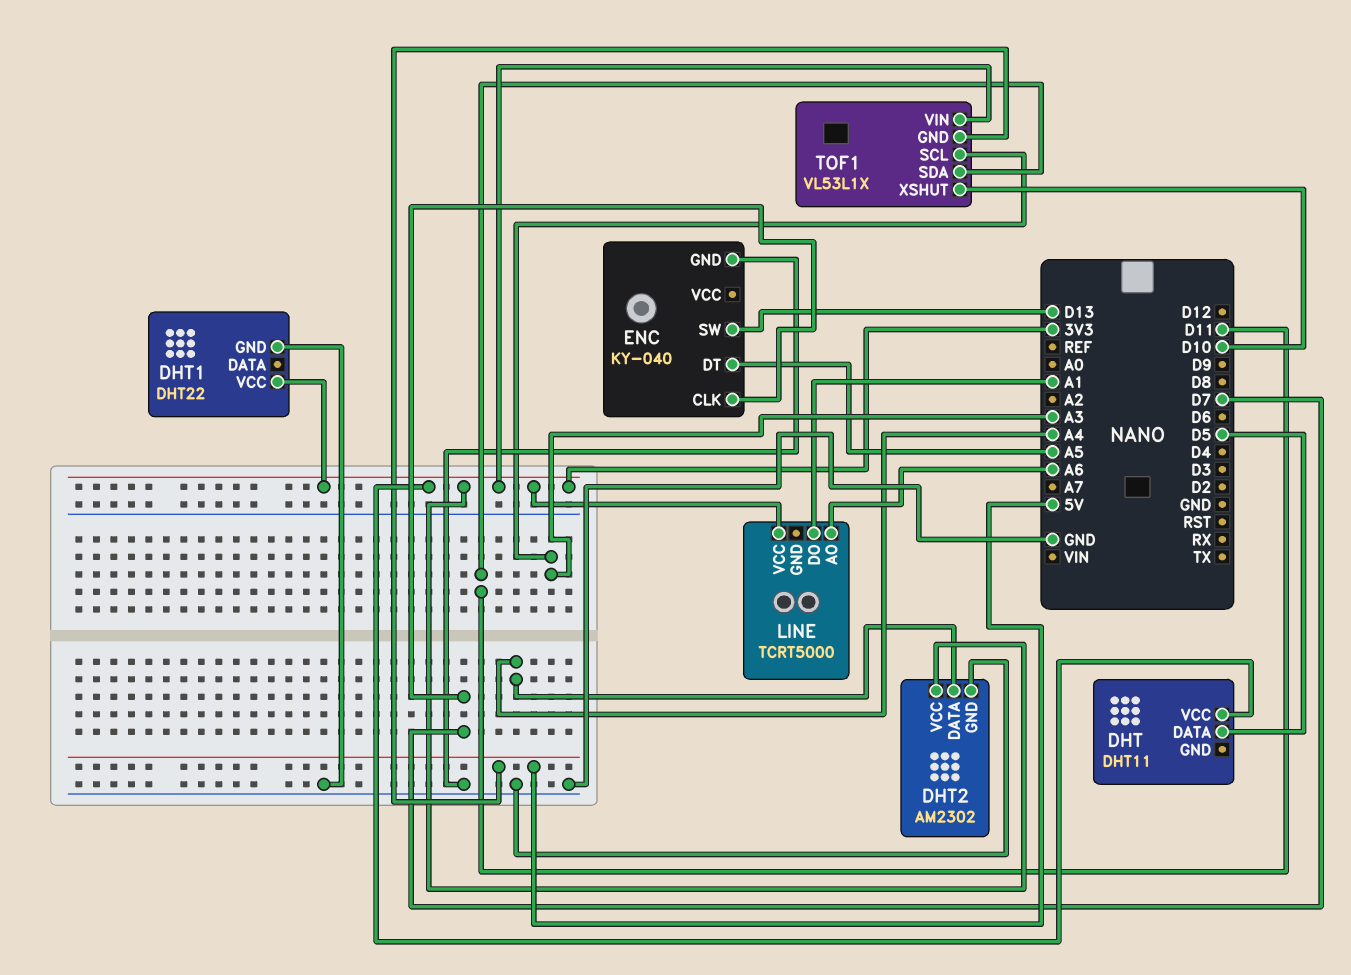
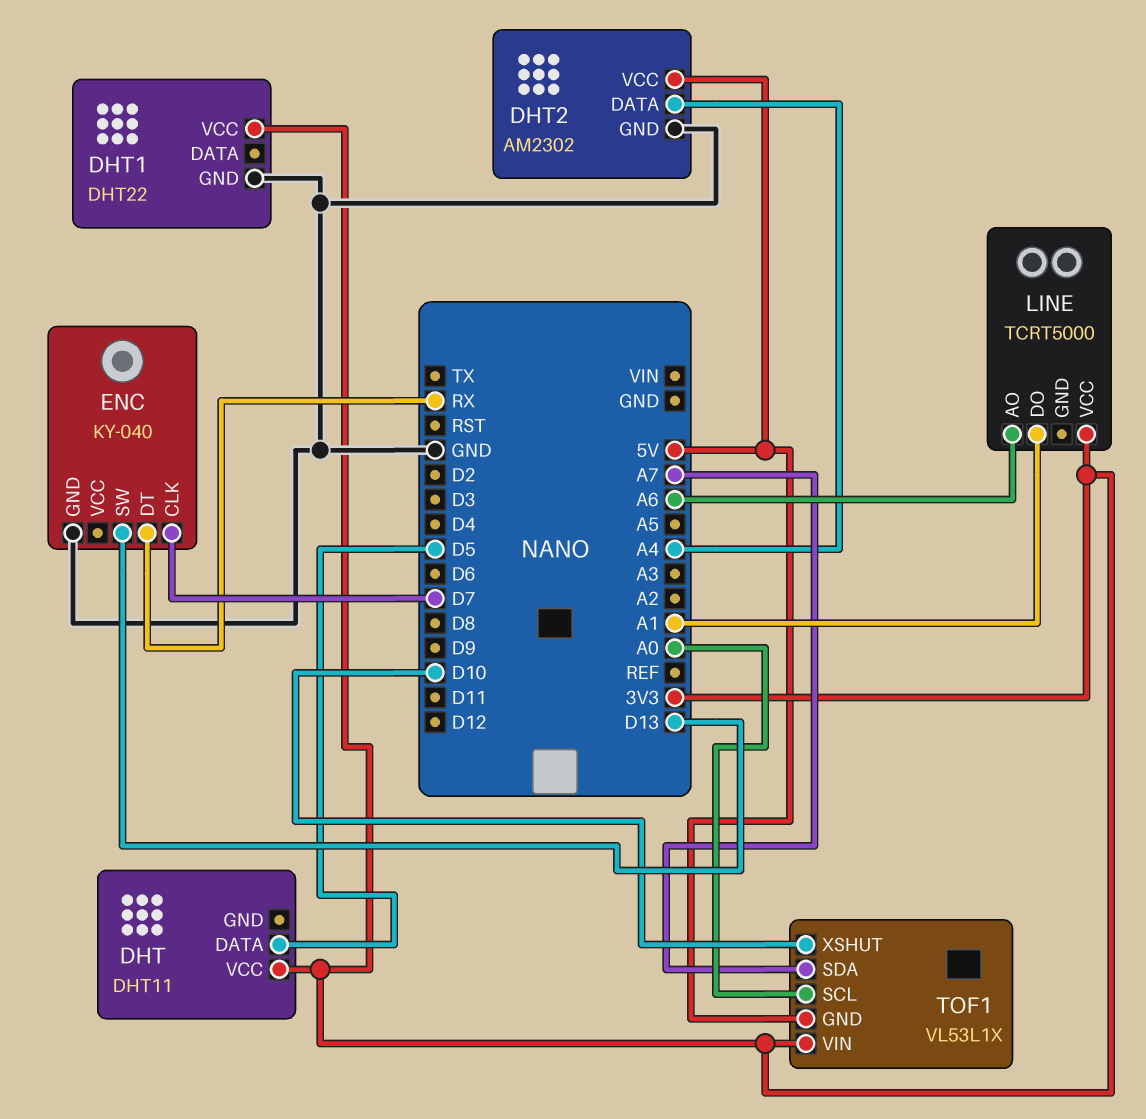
DHT2 pin VCC: 3V3 -> 5V
ENC pin DT: A5 -> RX
TOF1 pin SCL: A3 -> A0
TOF1 pin SDA: D11 -> A7

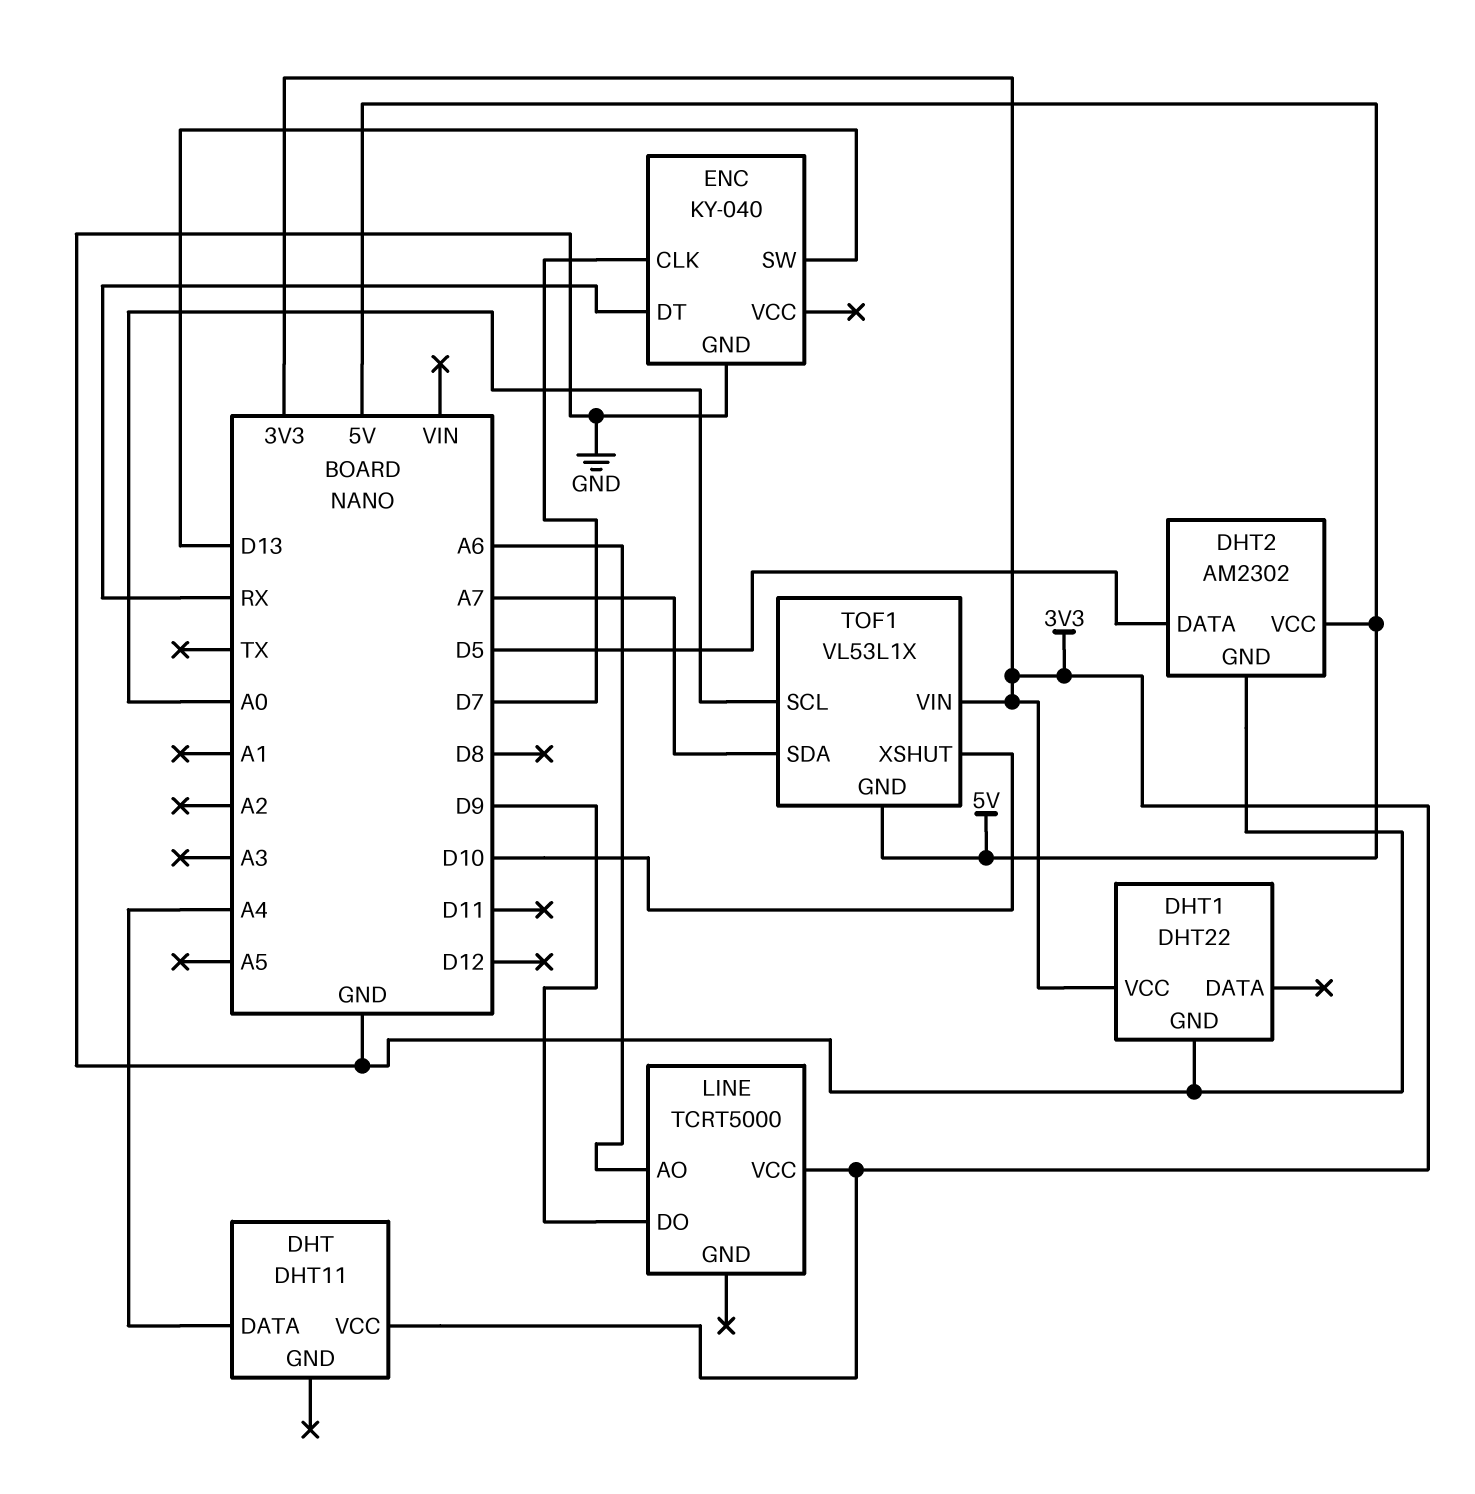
DHT pin DATA: D5 -> A4
DHT2 pin DATA: A4 -> D5
LINE pin DO: A1 -> D9

